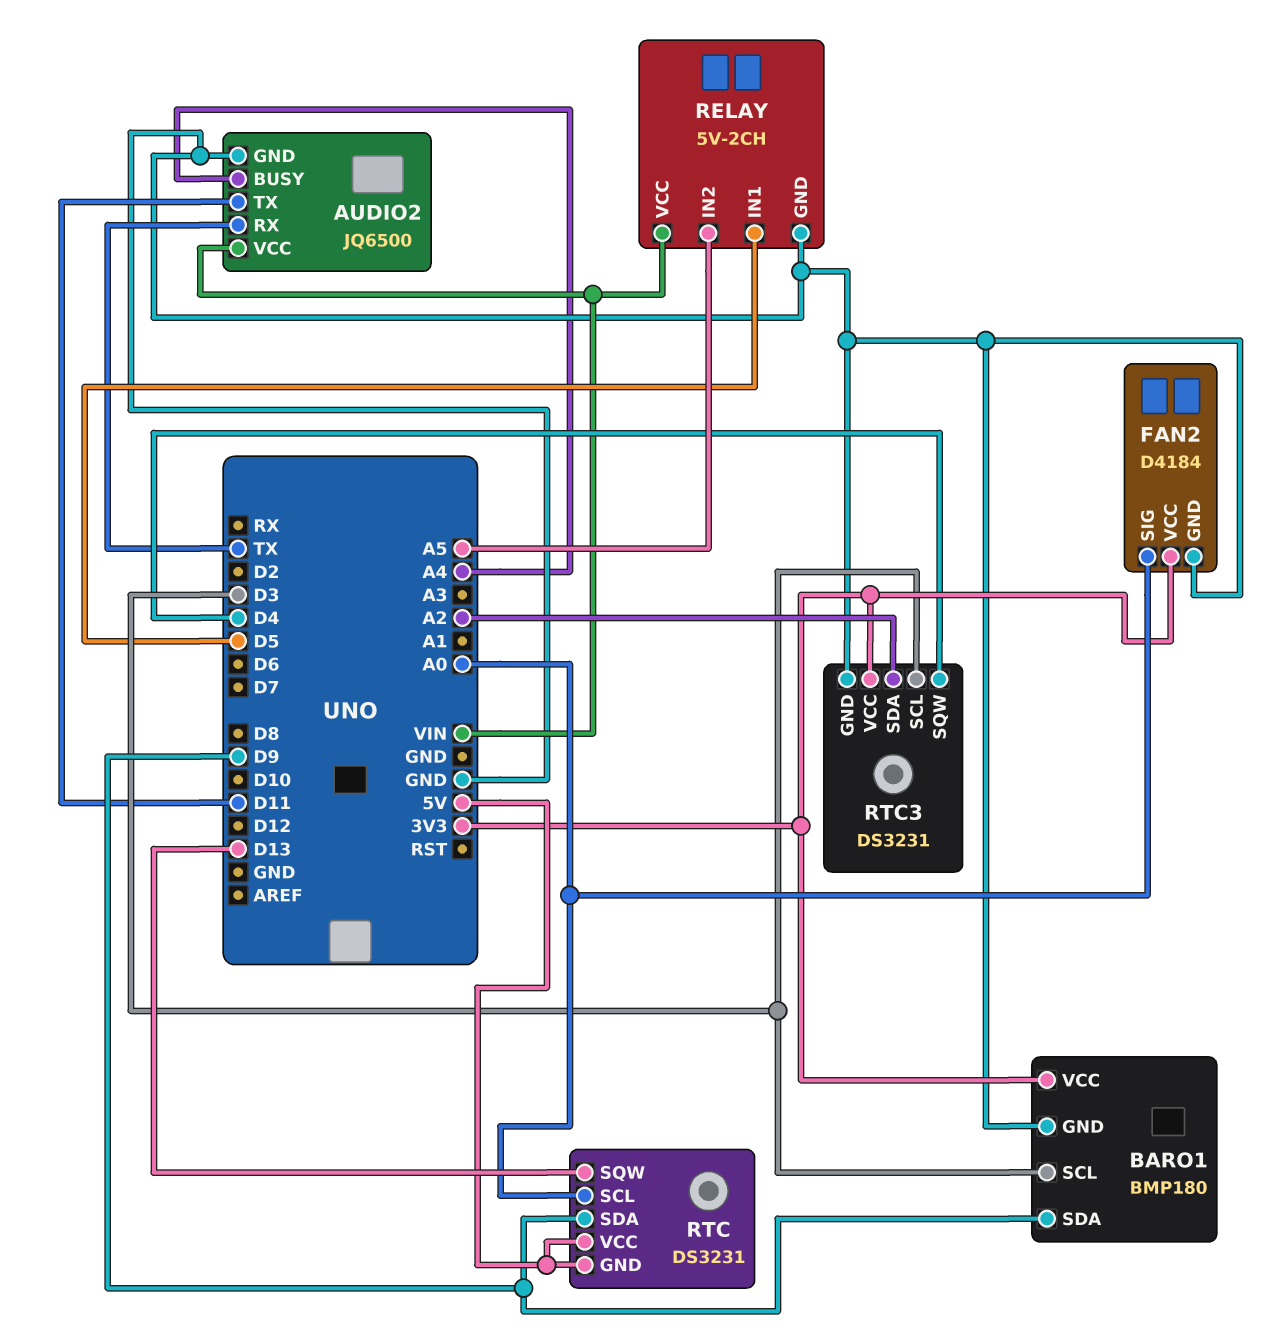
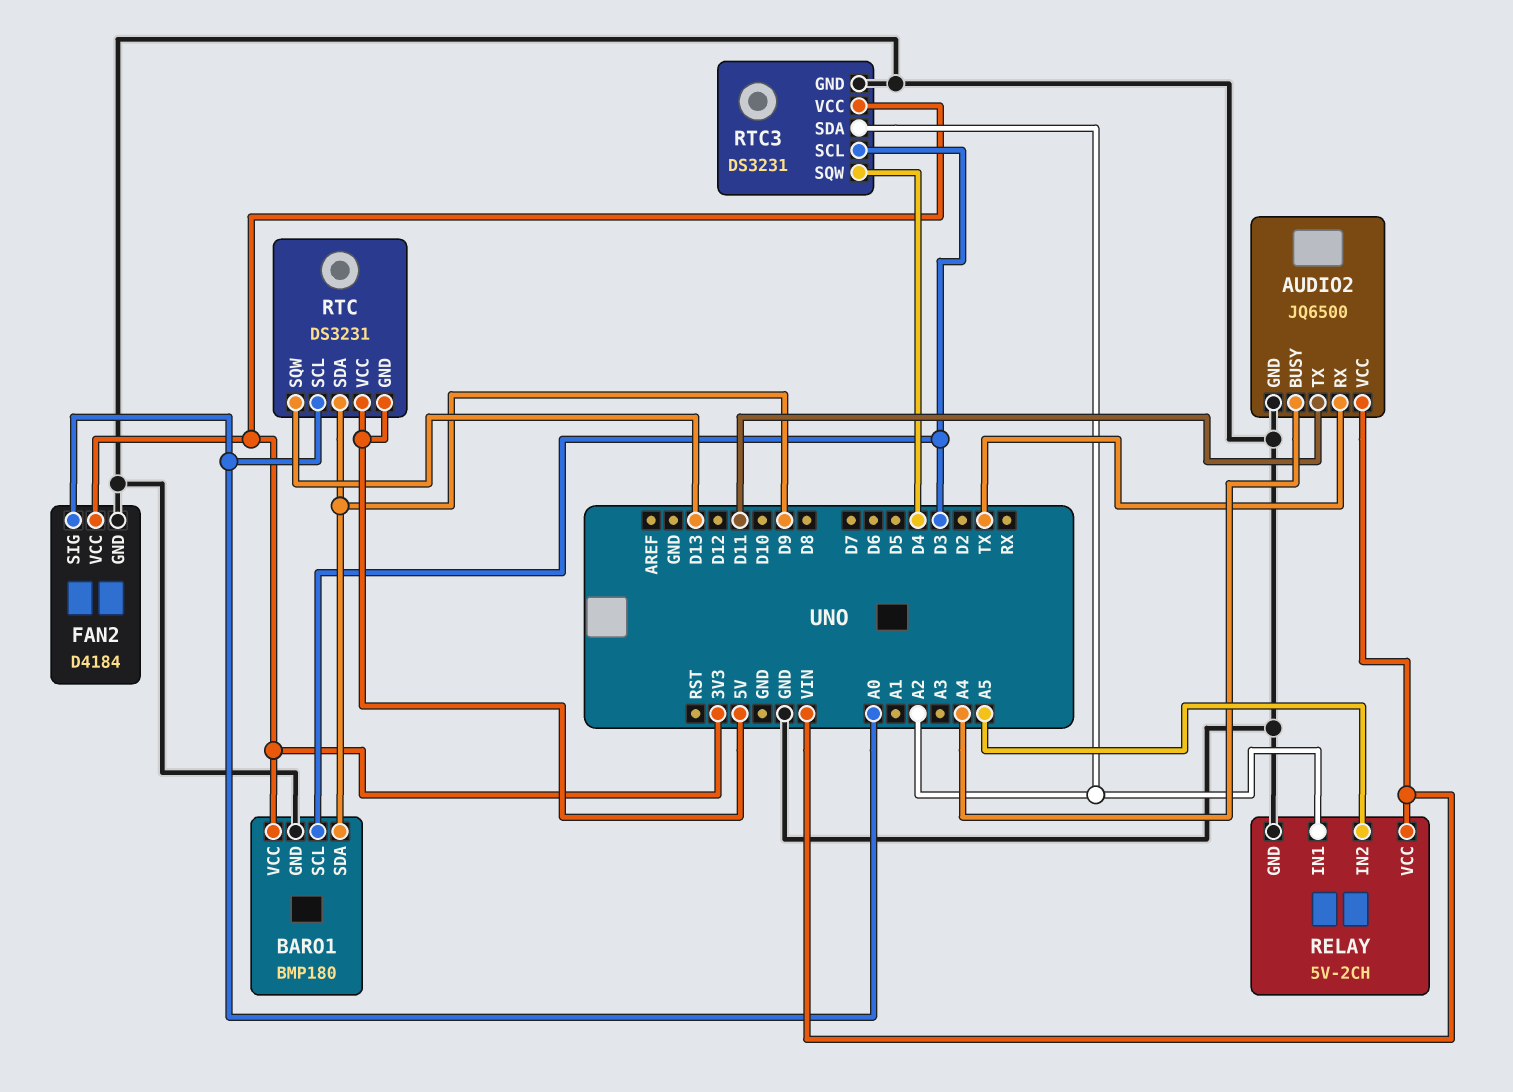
RELAY pin IN1: D5 -> A2

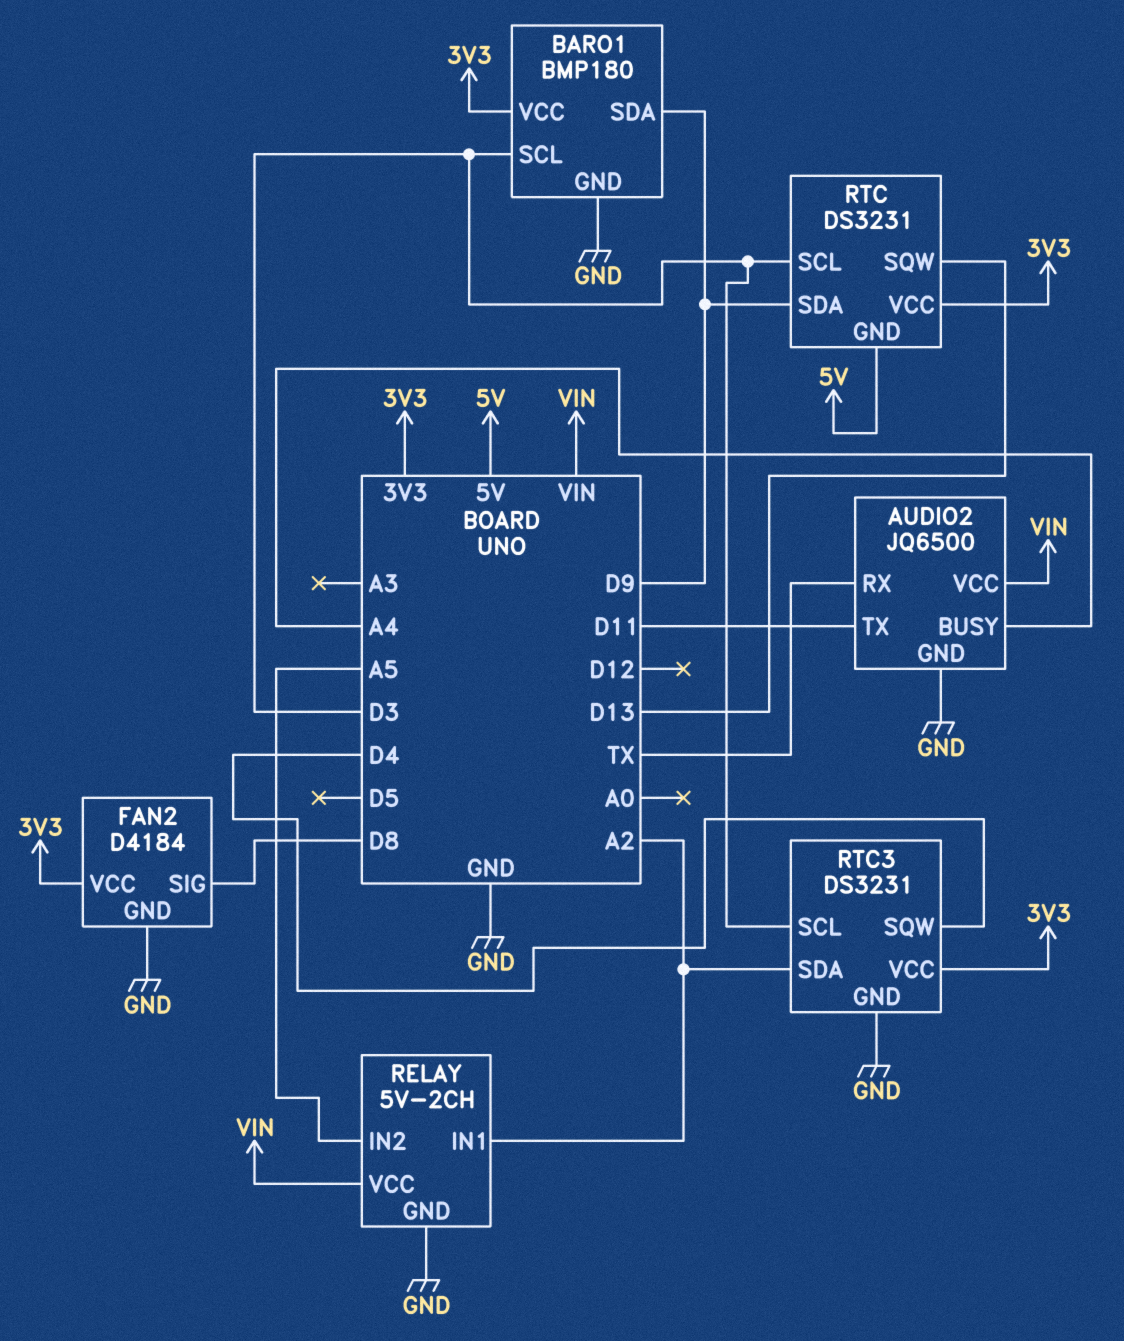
FAN2 pin SIG: A0 -> D8
RTC pin SCL: A0 -> D3
RTC pin VCC: 5V -> 3V3

